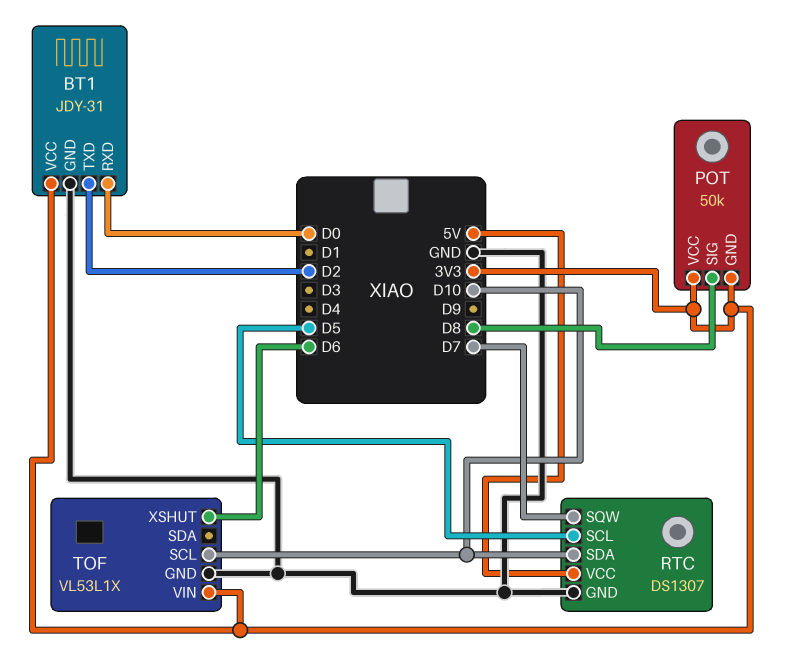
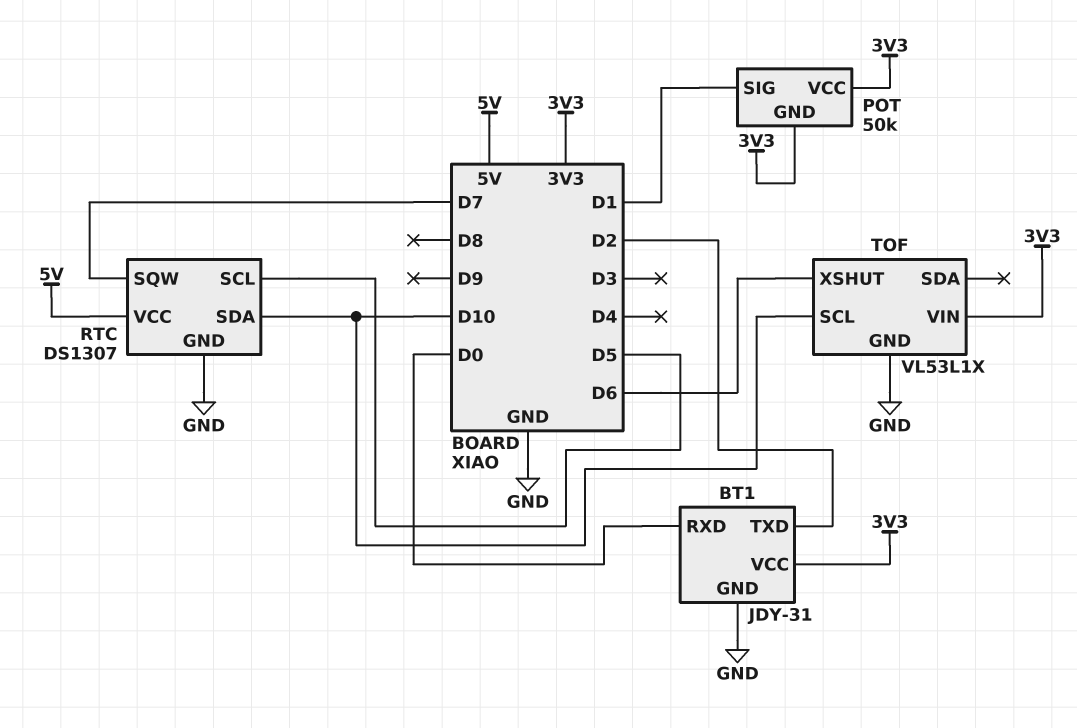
POT pin SIG: D8 -> D1

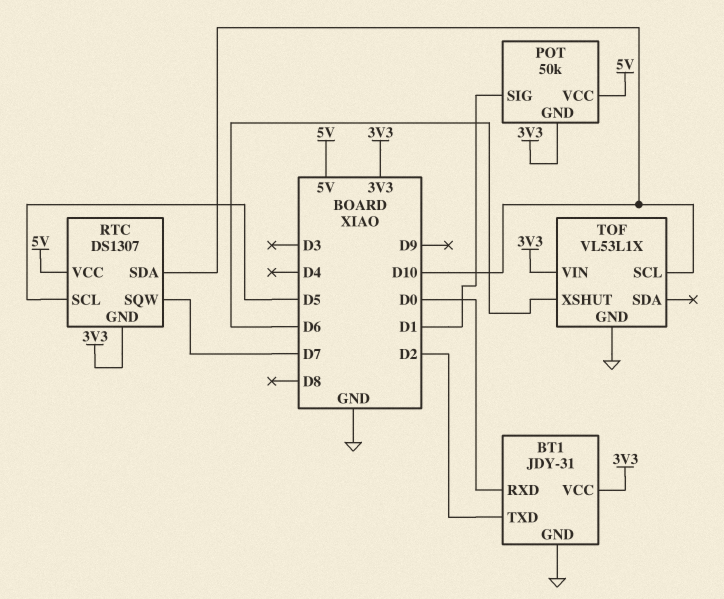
POT pin VCC: 3V3 -> 5V
RTC pin GND: GND -> 3V3

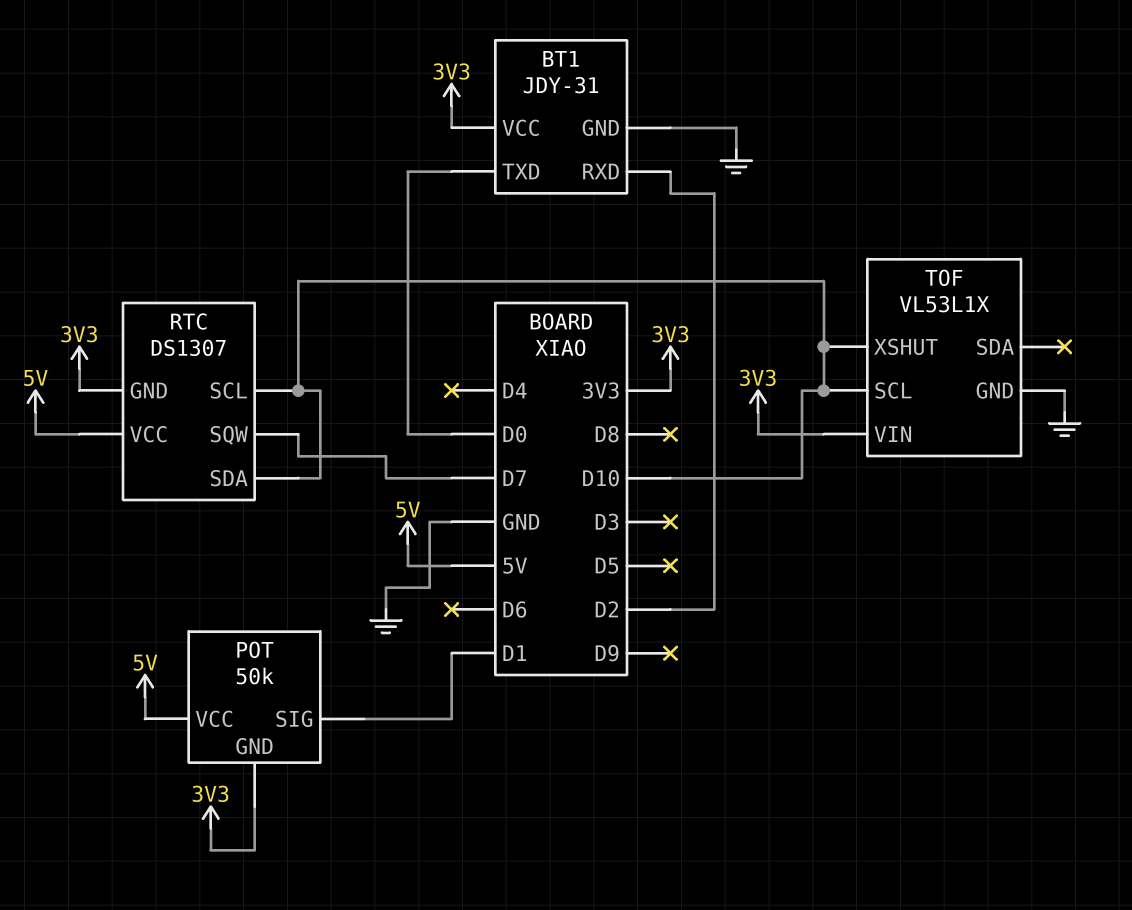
BT1 pin RXD: D0 -> D2
BT1 pin TXD: D2 -> D0
RTC pin SCL: D5 -> D10
TOF pin XSHUT: D6 -> D10

